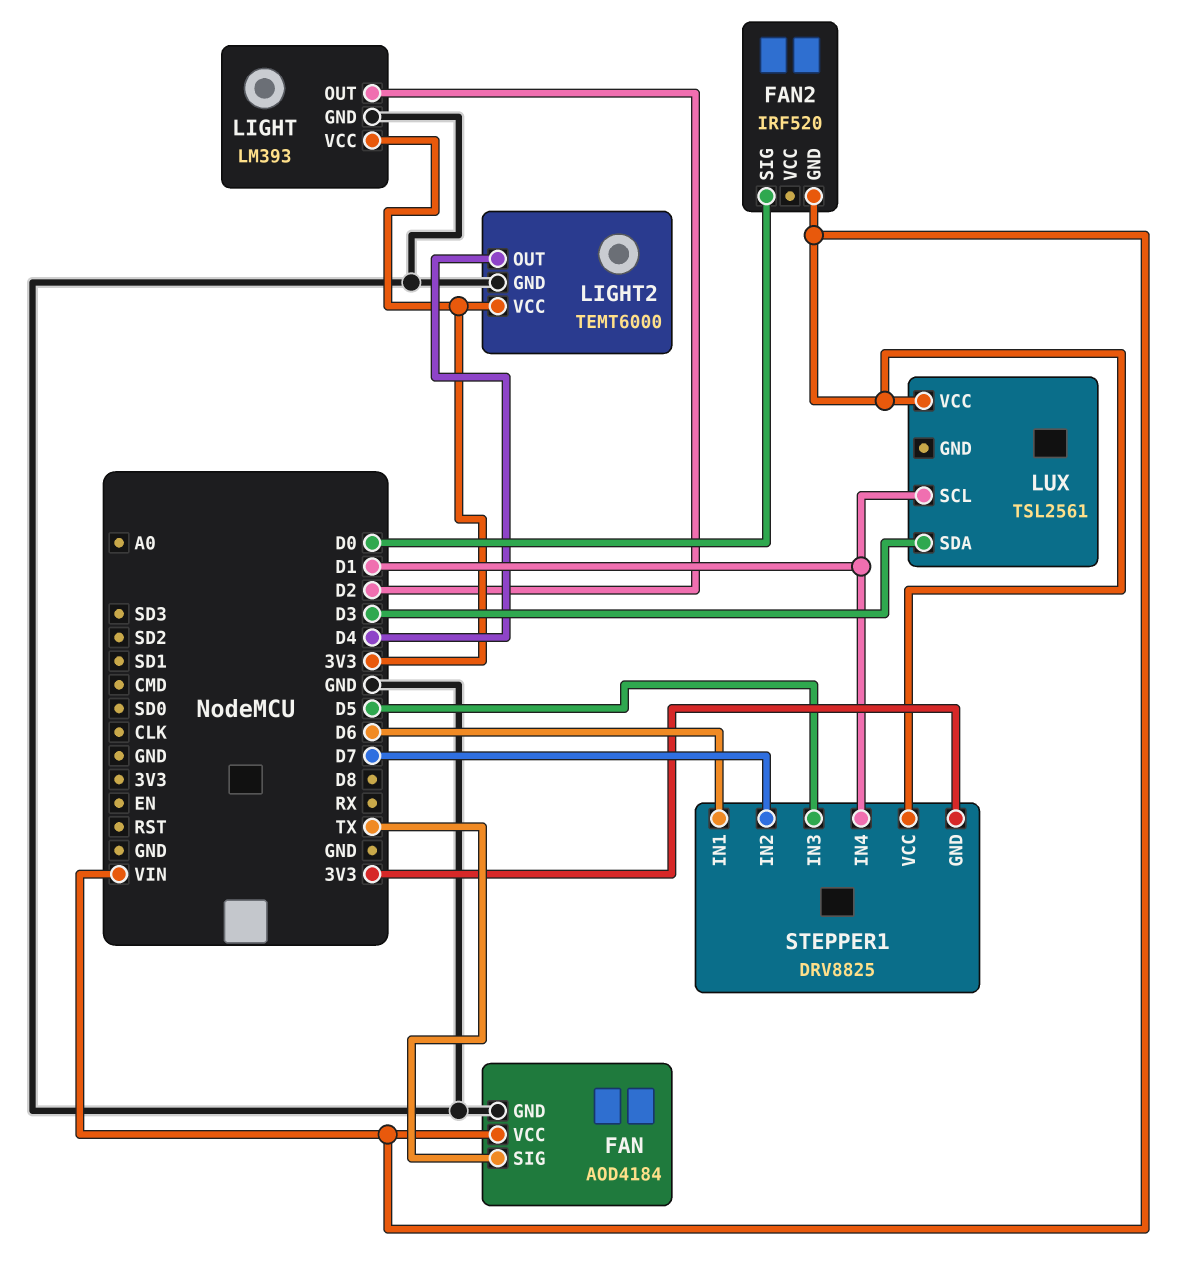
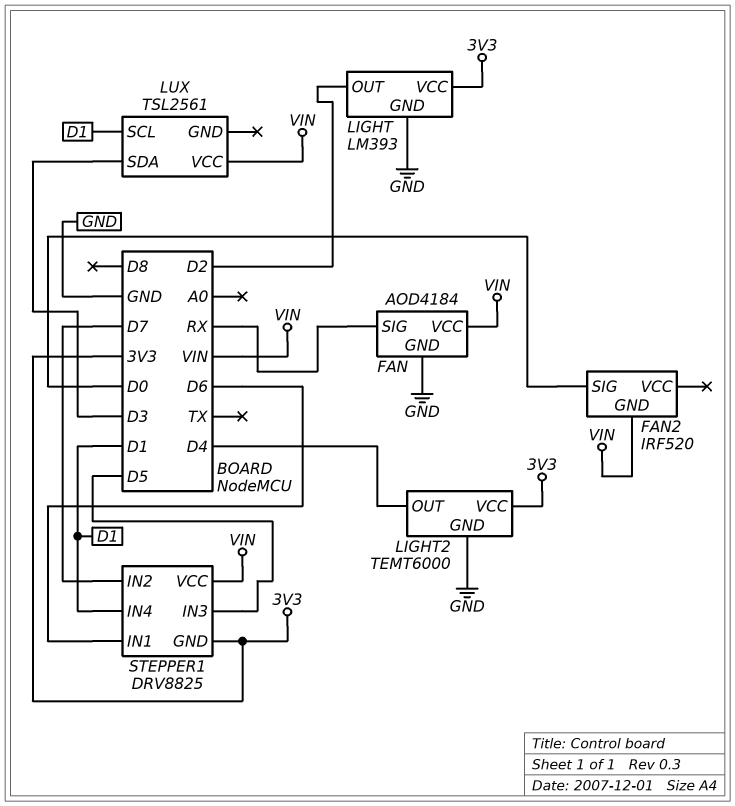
FAN pin SIG: TX -> RX

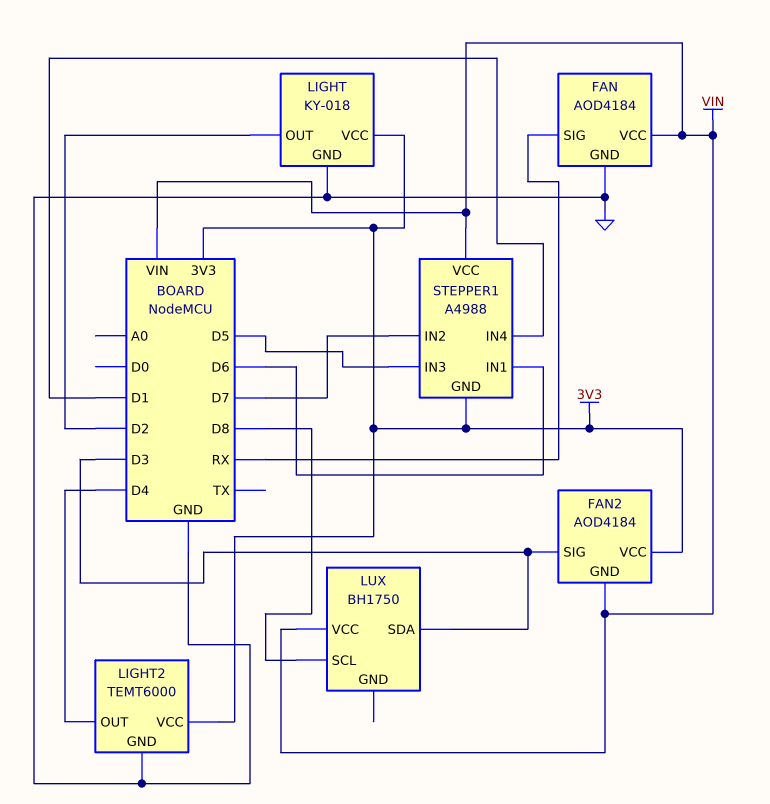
FAN2: IRF520 -> AOD4184
FAN2 pin SIG: D0 -> D3
FAN2 pin VCC: none -> 3V3
LIGHT: LM393 -> KY-018
LUX: TSL2561 -> BH1750
LUX pin SCL: D1 -> D8
STEPPER1: DRV8825 -> A4988

